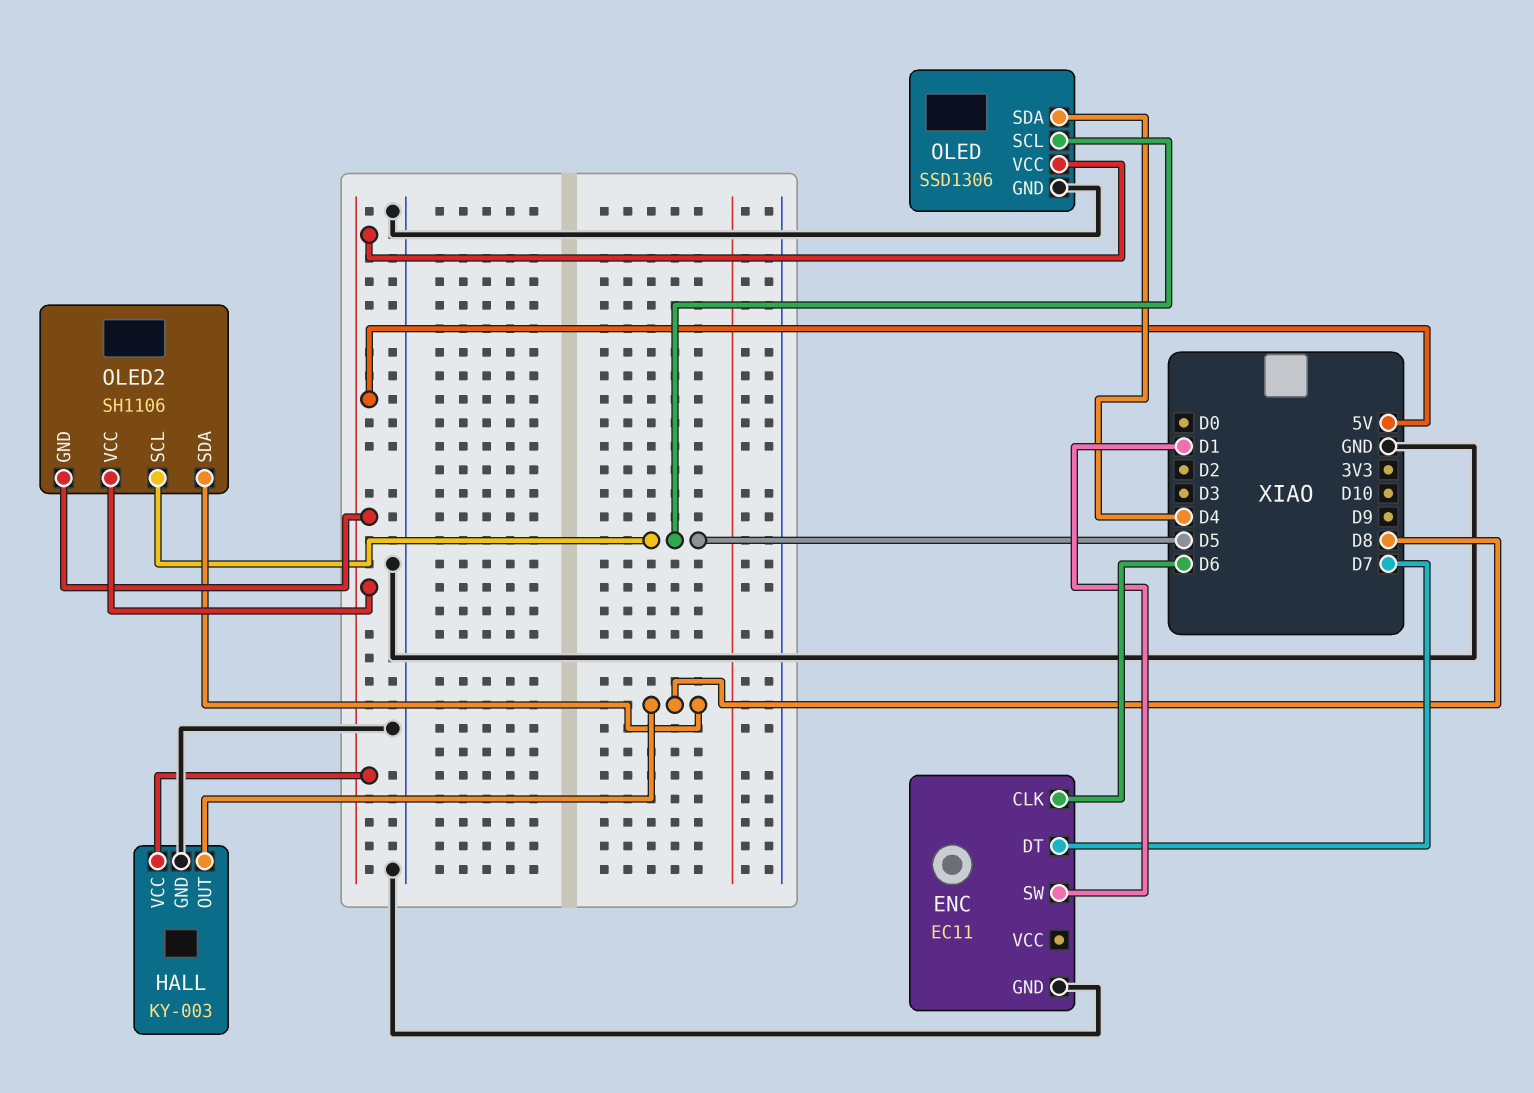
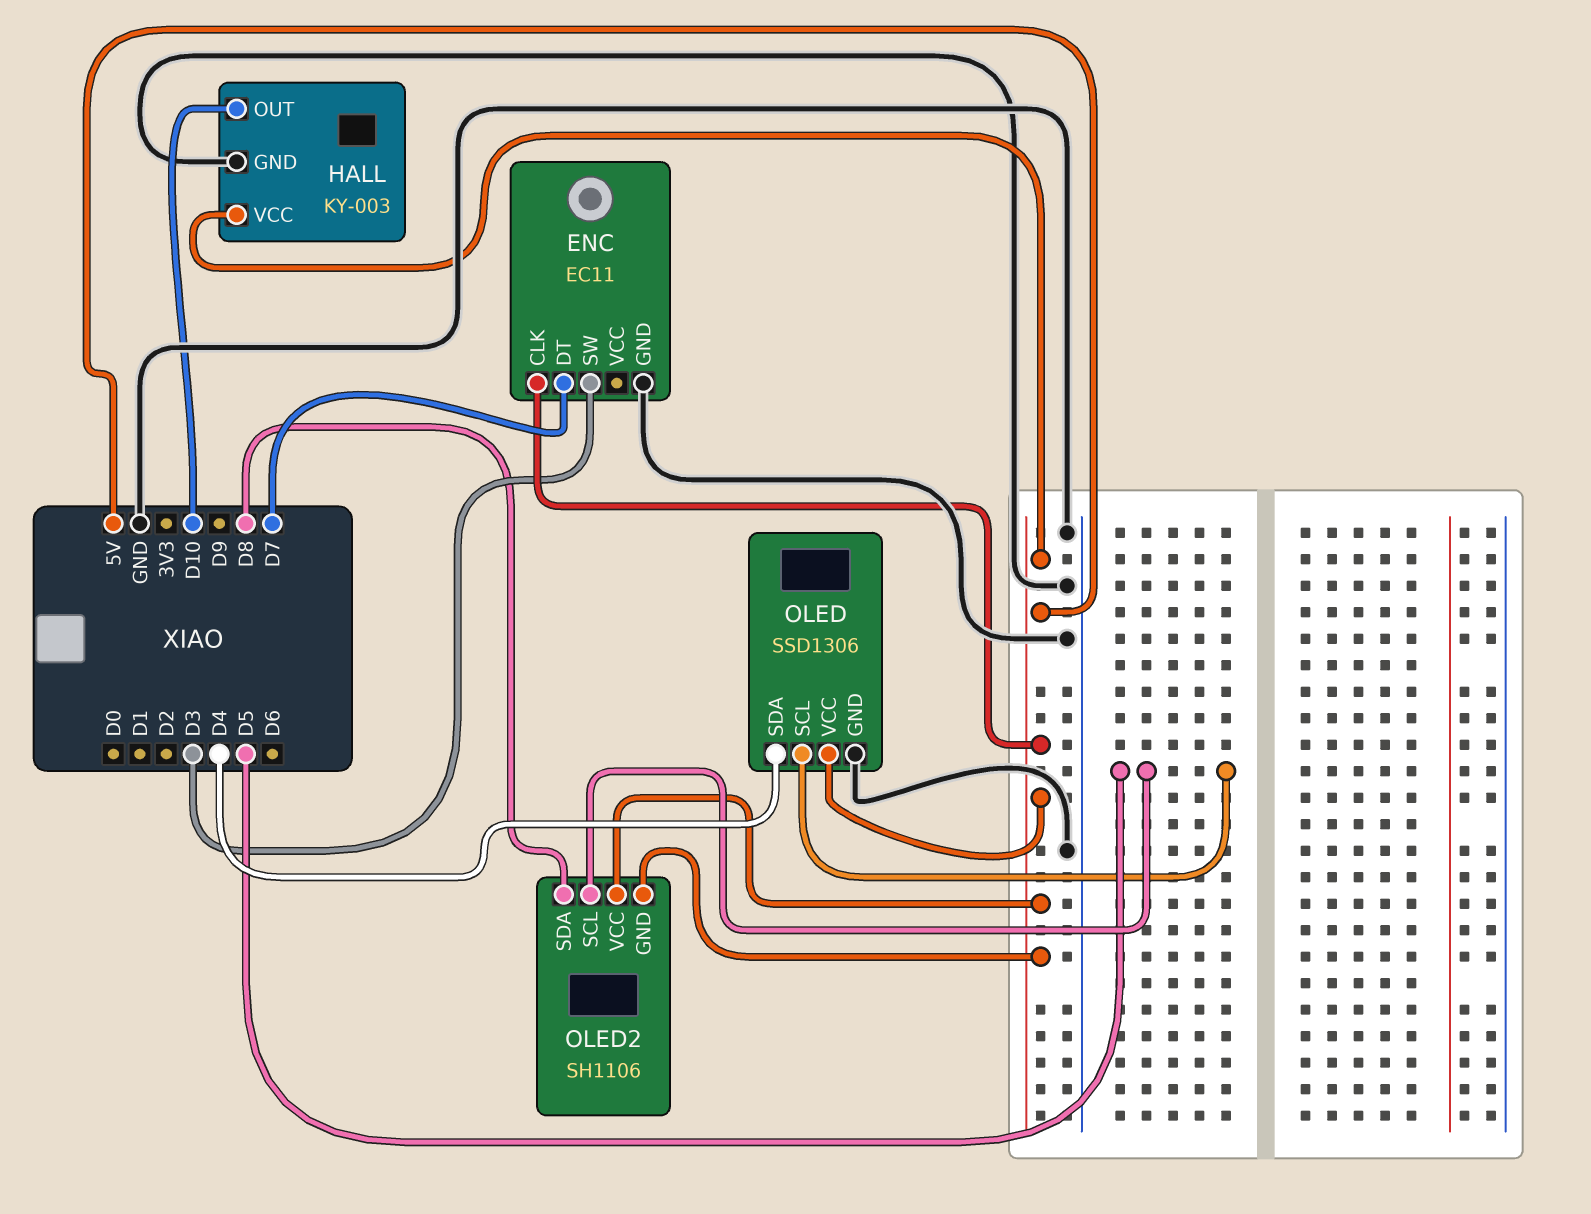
ENC pin CLK: D6 -> 5V
ENC pin SW: D1 -> D3
HALL pin OUT: D8 -> D10

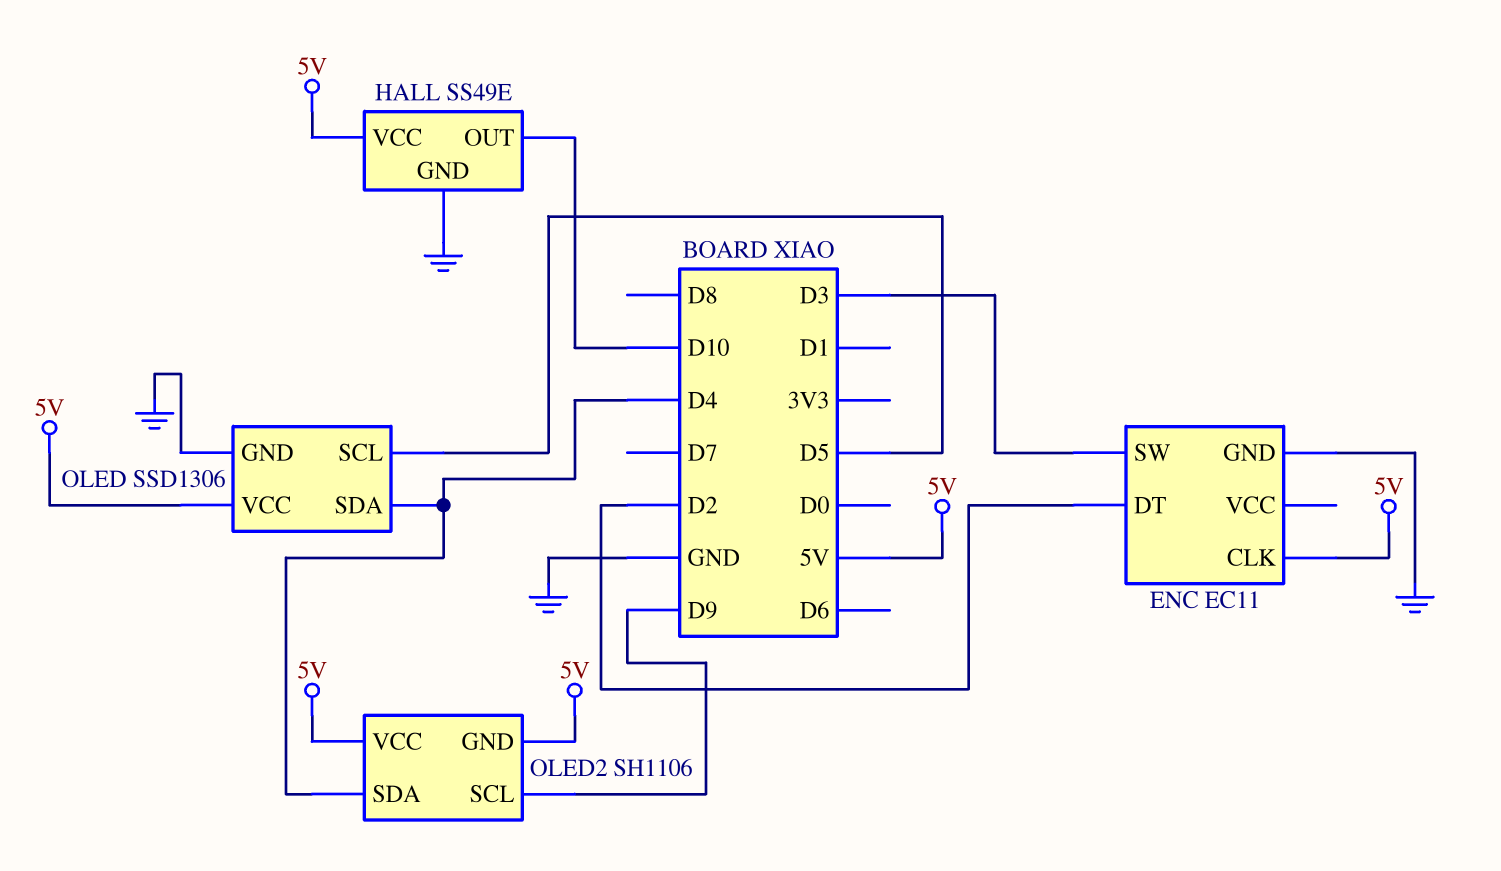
ENC pin DT: D7 -> D2
HALL: KY-003 -> SS49E
OLED2 pin SCL: D5 -> D9
OLED2 pin SDA: D8 -> D4

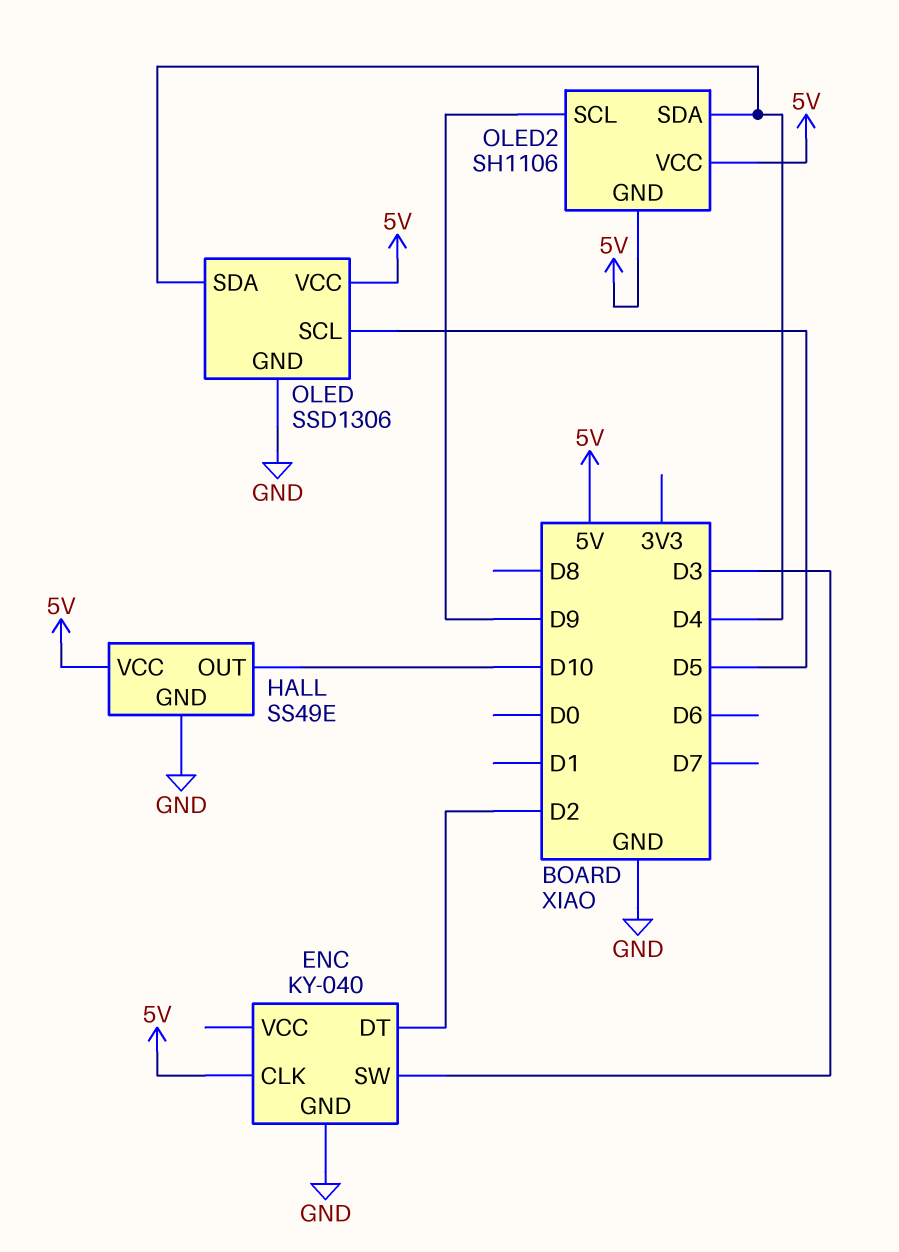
ENC: EC11 -> KY-040

